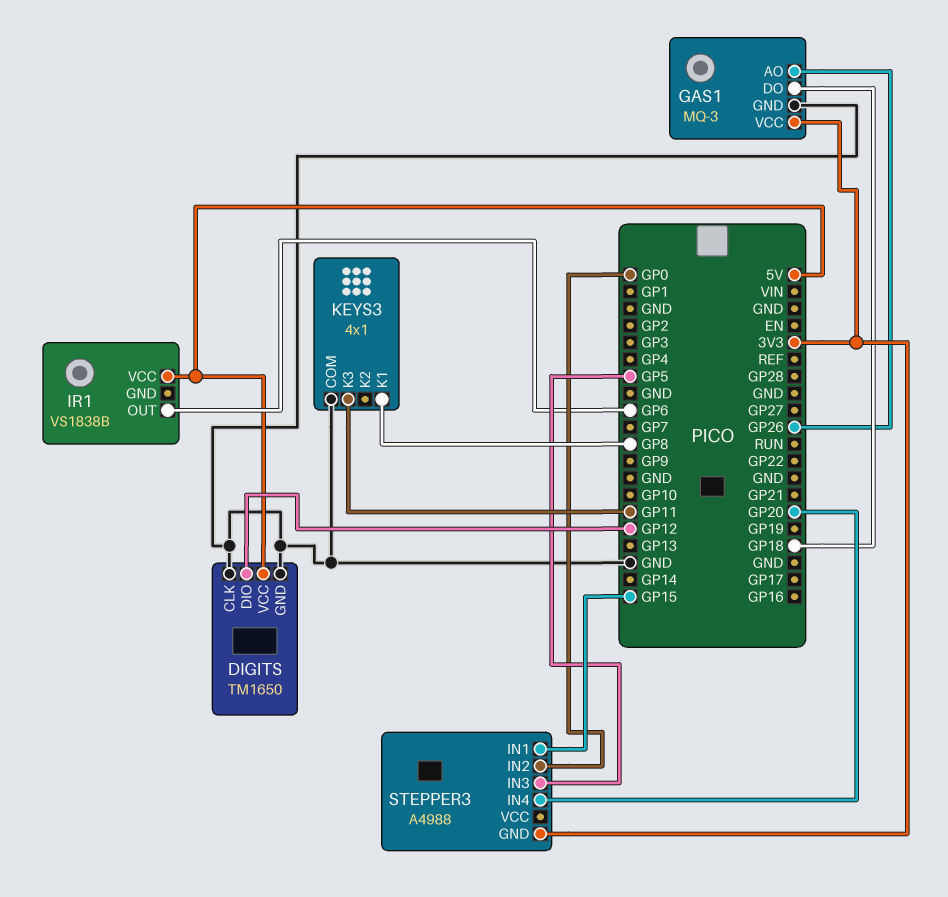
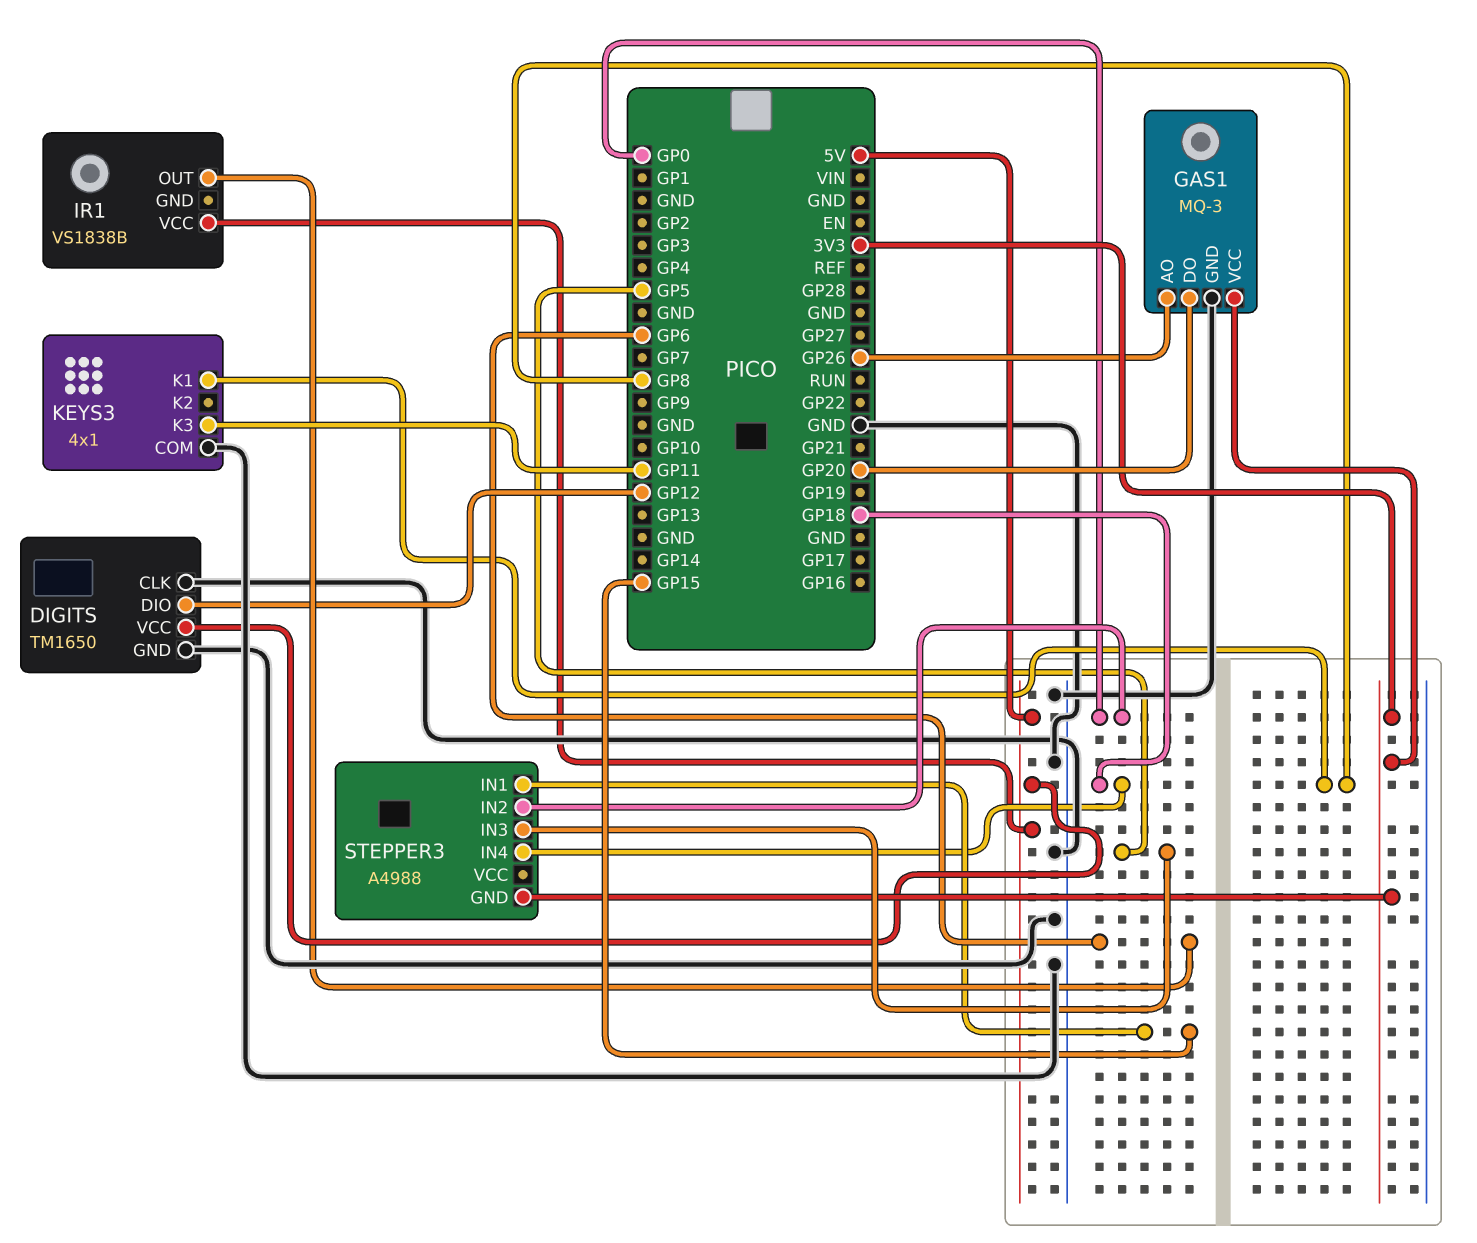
GAS1 pin DO: GP18 -> GP20
STEPPER3 pin IN4: GP20 -> GP18

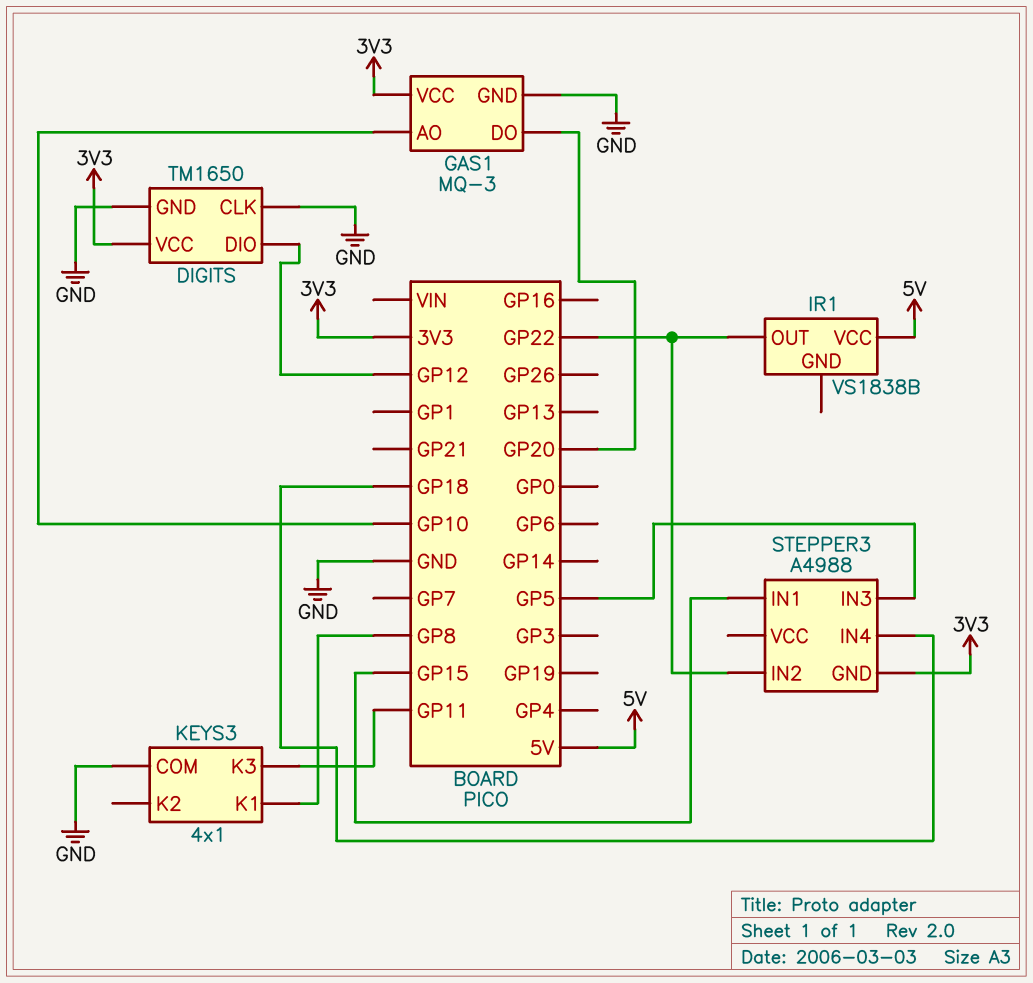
DIGITS pin VCC: 5V -> 3V3
GAS1 pin AO: GP26 -> GP10
IR1 pin OUT: GP6 -> GP22
STEPPER3 pin IN2: GP0 -> GP22

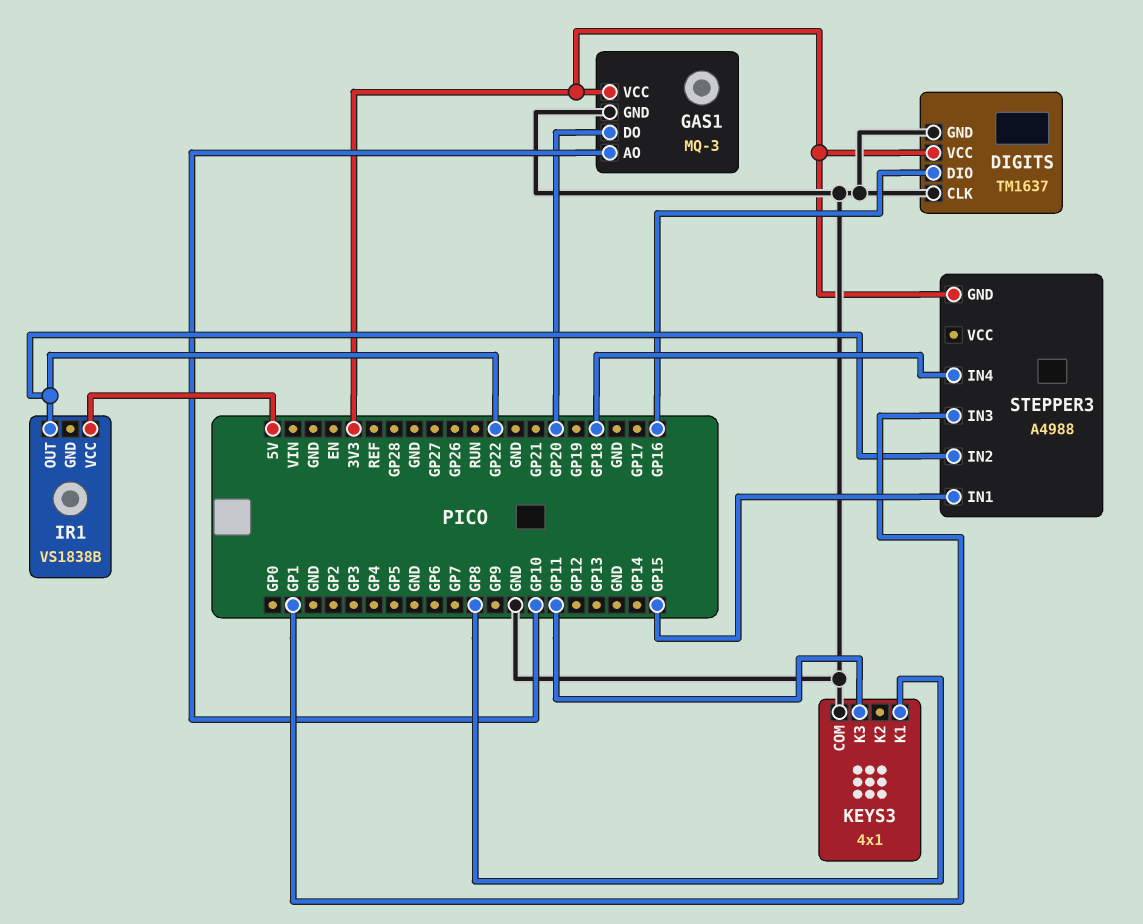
DIGITS: TM1650 -> TM1637
DIGITS pin DIO: GP12 -> GP16
STEPPER3 pin IN3: GP5 -> GP1

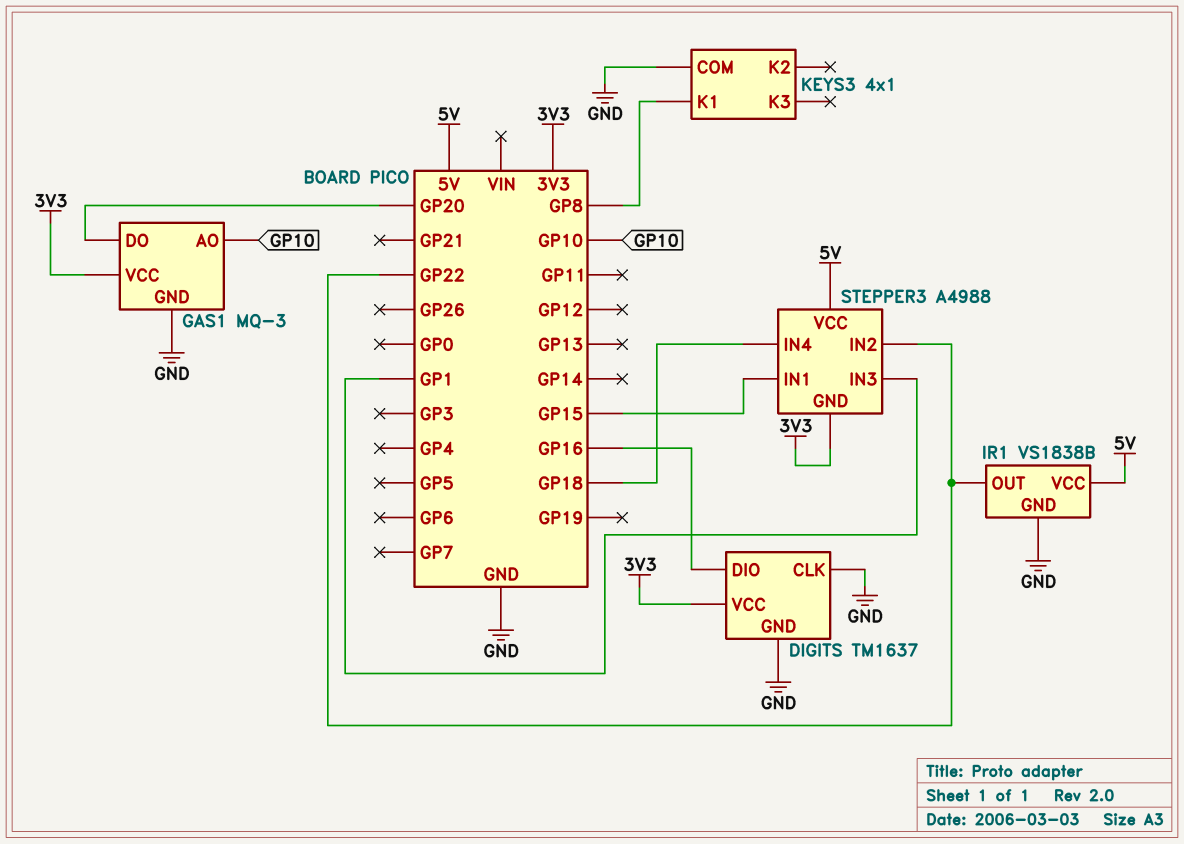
IR1 pin GND: none -> GND
KEYS3 pin K3: GP11 -> none
STEPPER3 pin VCC: none -> 5V

